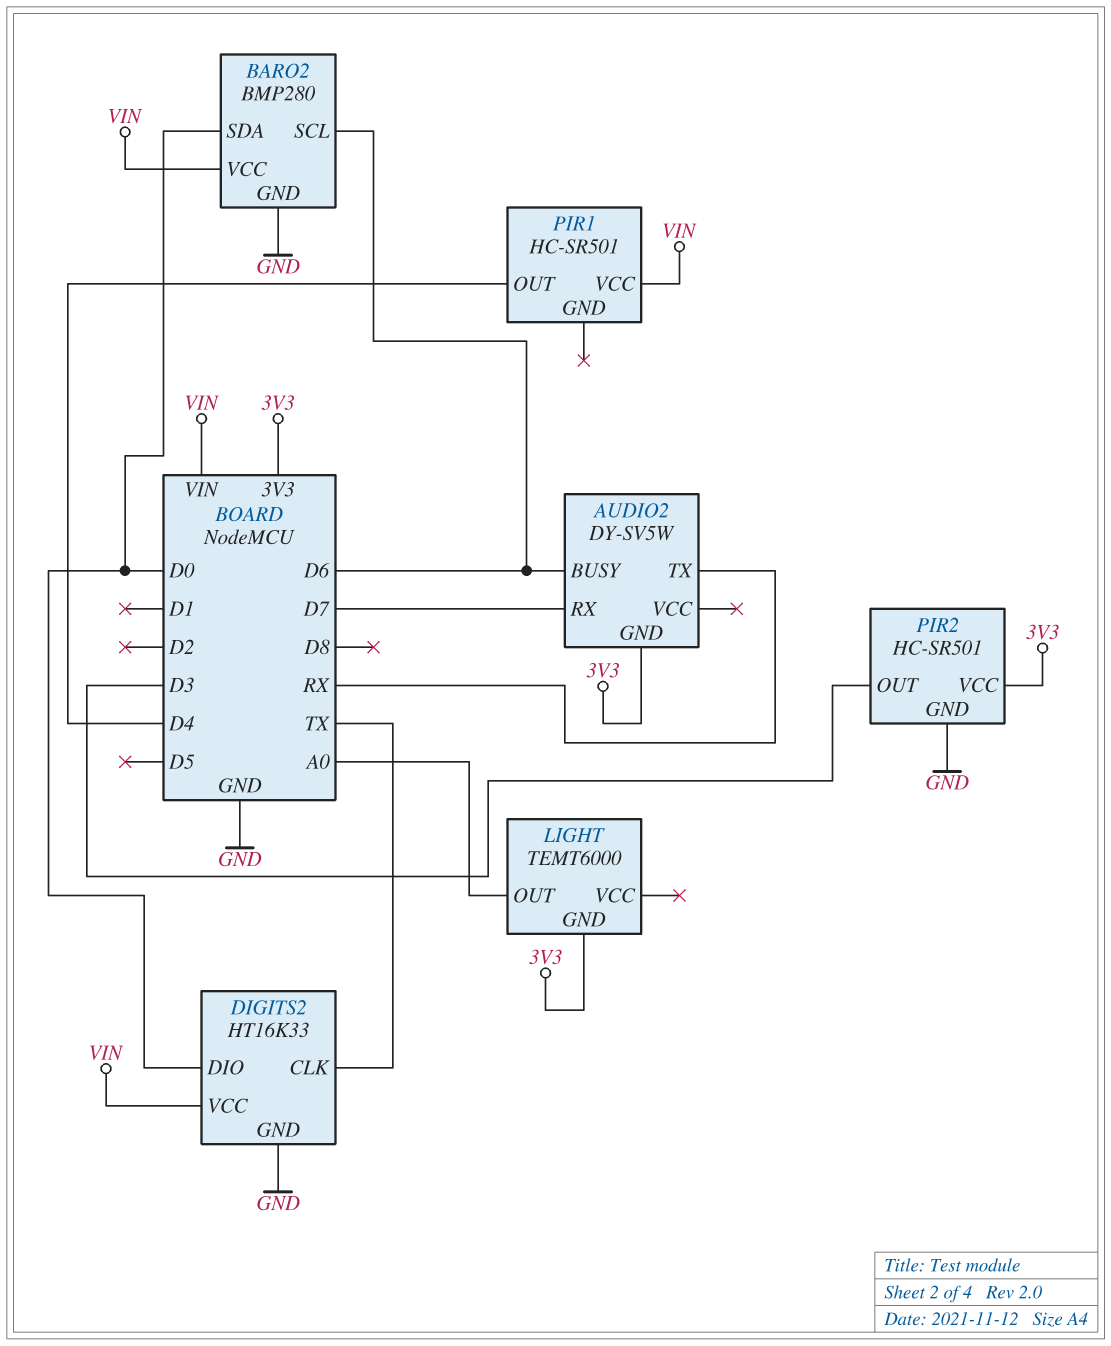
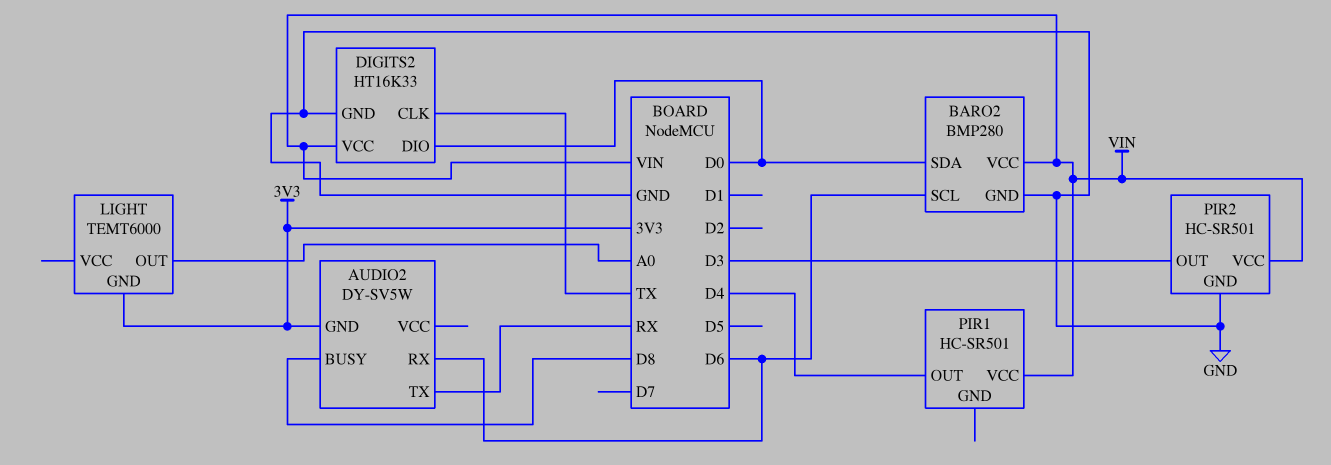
AUDIO2 pin BUSY: D6 -> D8
AUDIO2 pin RX: D7 -> D6
PIR2 pin VCC: 3V3 -> VIN

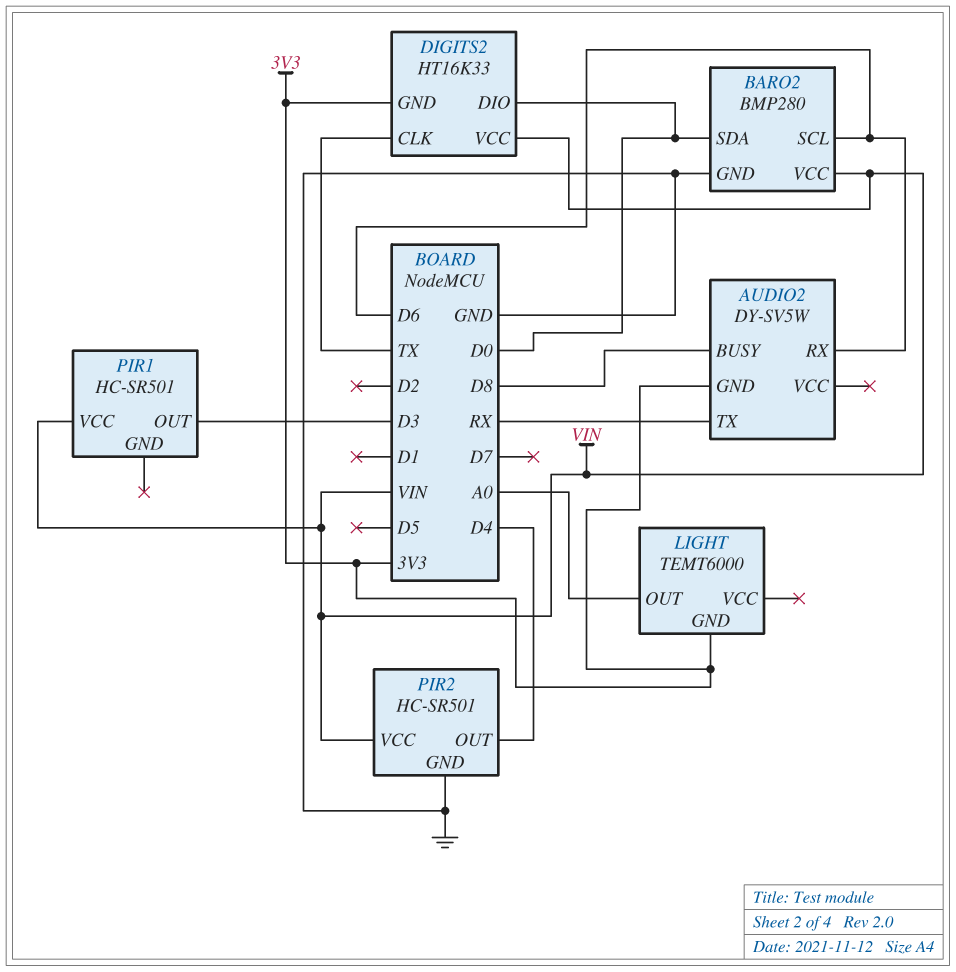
DIGITS2 pin GND: GND -> 3V3
PIR1 pin OUT: D4 -> D3
PIR2 pin OUT: D3 -> D4

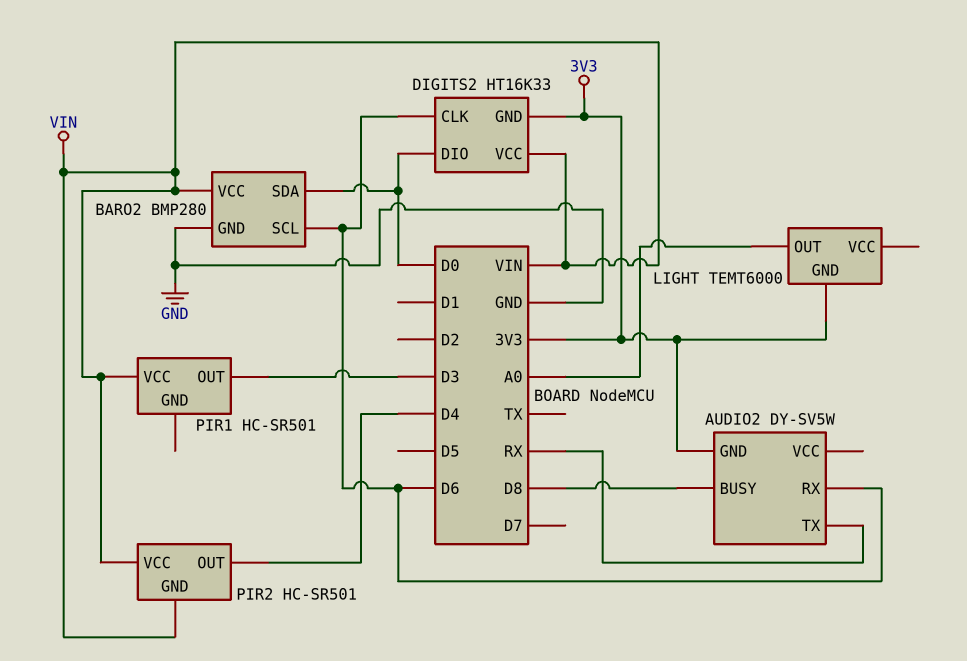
DIGITS2 pin CLK: TX -> D6
PIR2 pin GND: GND -> VIN

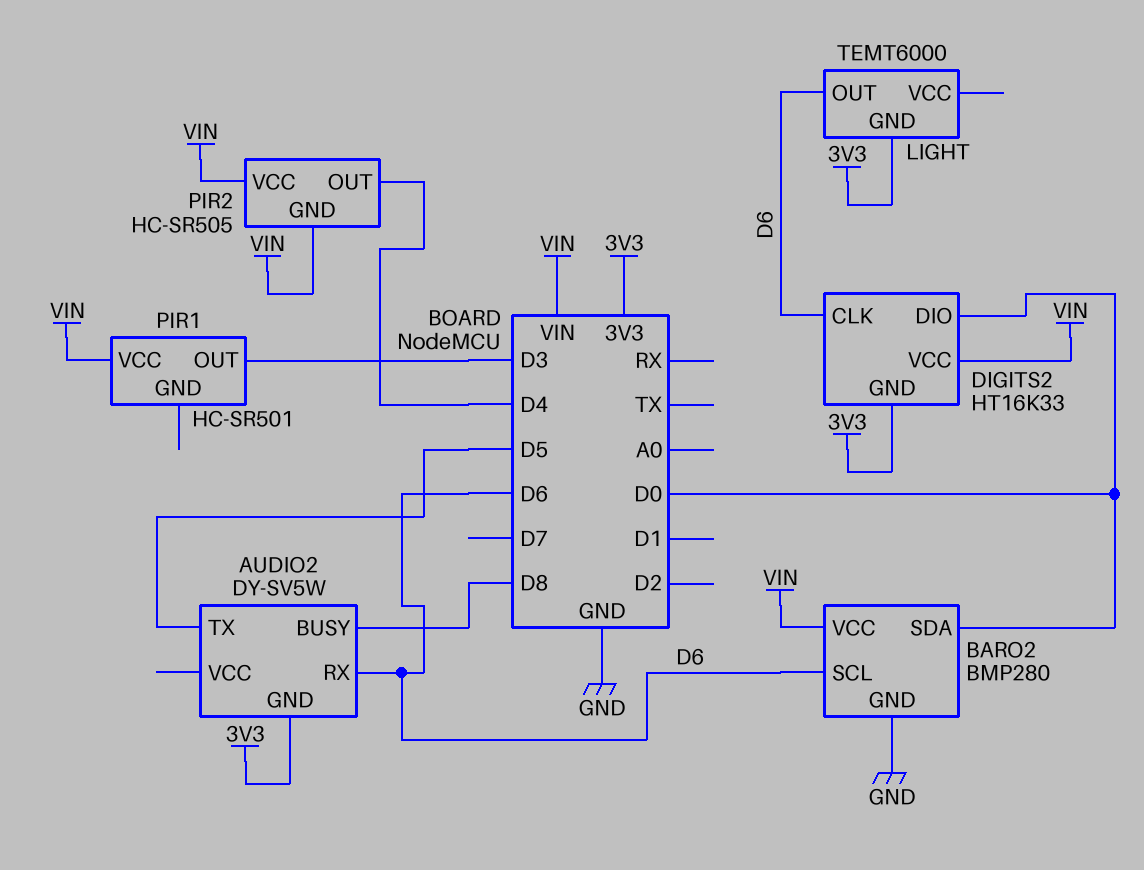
AUDIO2 pin TX: RX -> D5
LIGHT pin OUT: A0 -> D6
PIR2: HC-SR501 -> HC-SR505

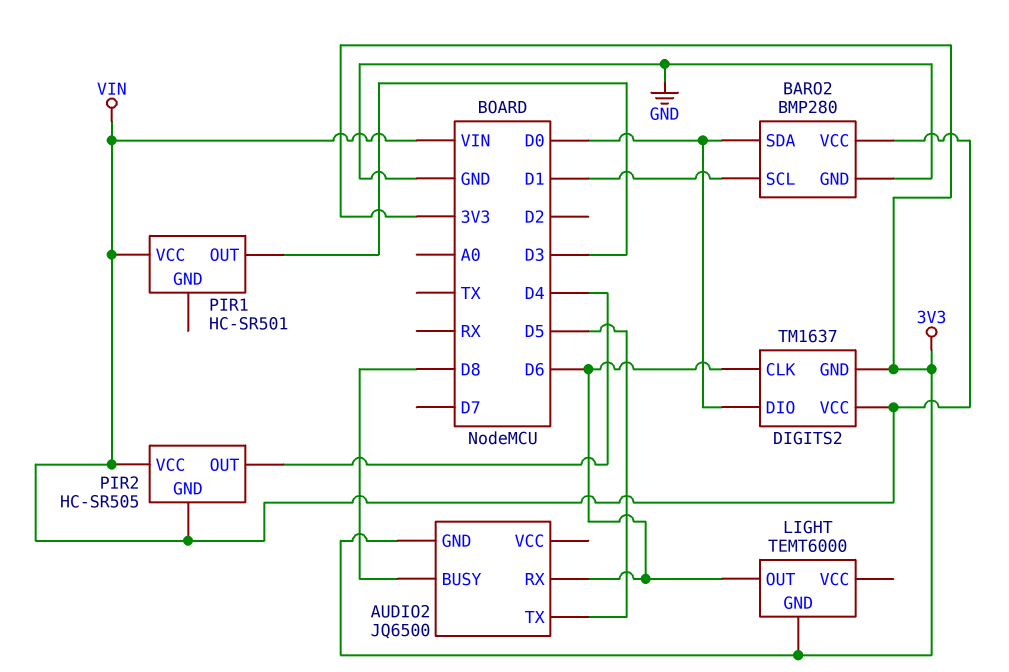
AUDIO2: DY-SV5W -> JQ6500
BARO2 pin SCL: D6 -> D1
DIGITS2: HT16K33 -> TM1637

